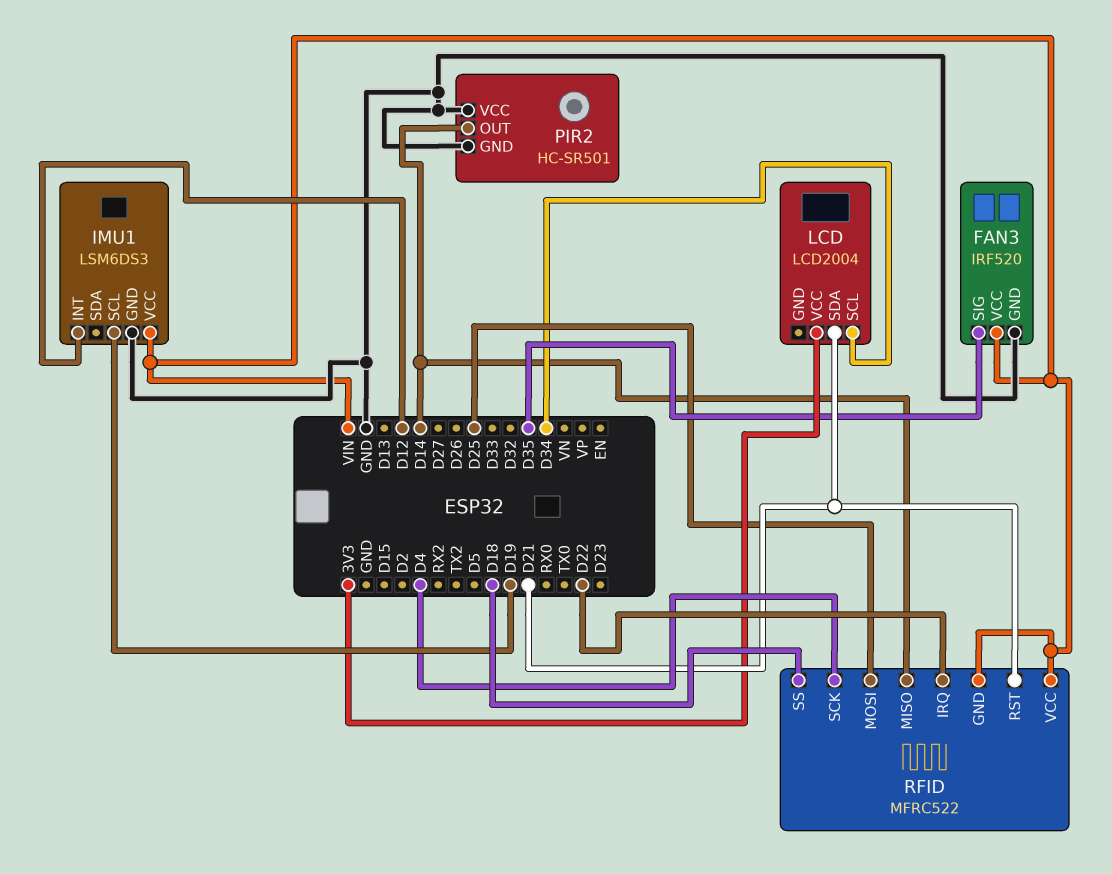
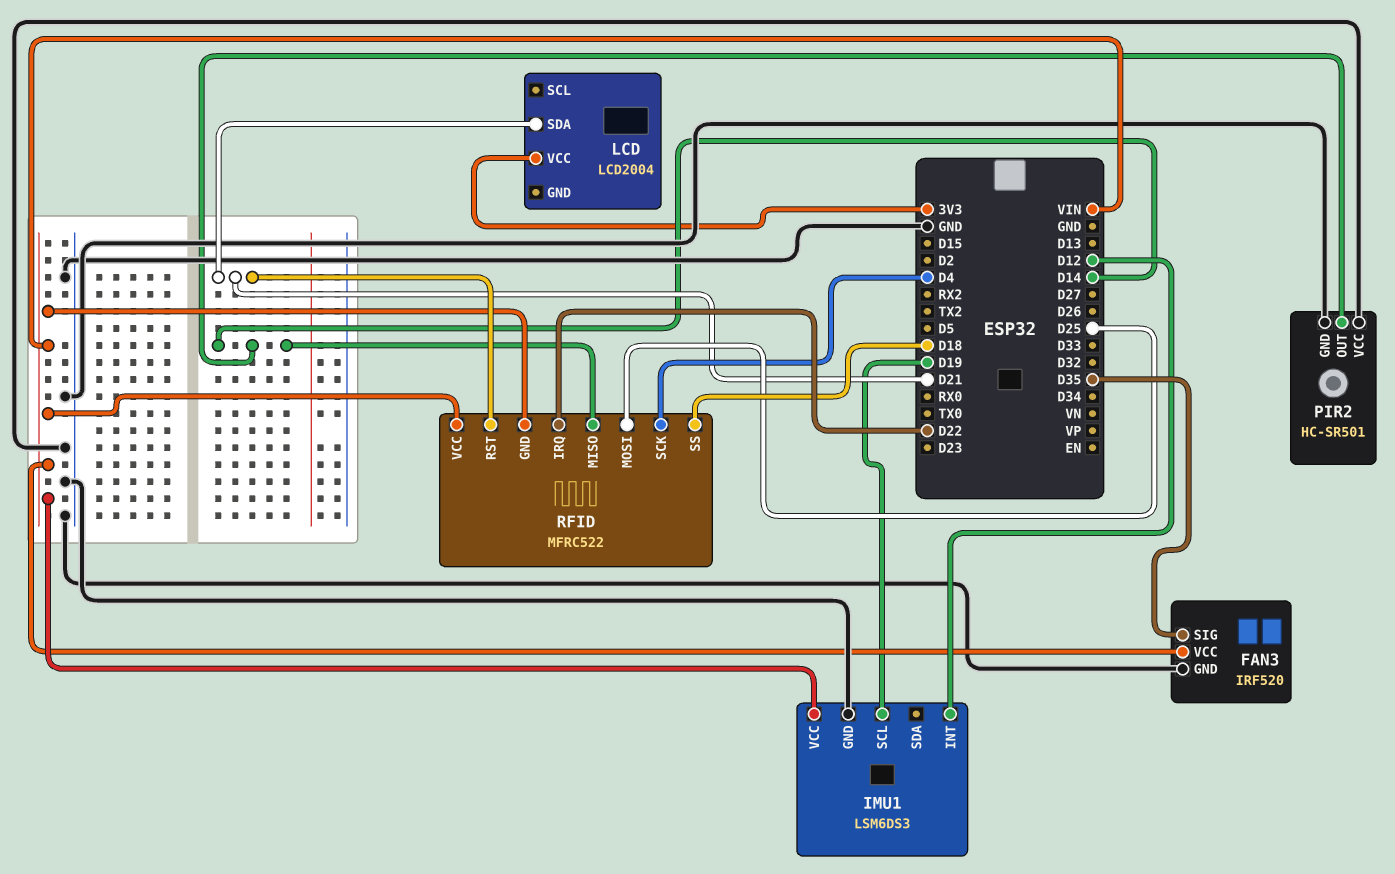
LCD pin SCL: D34 -> none

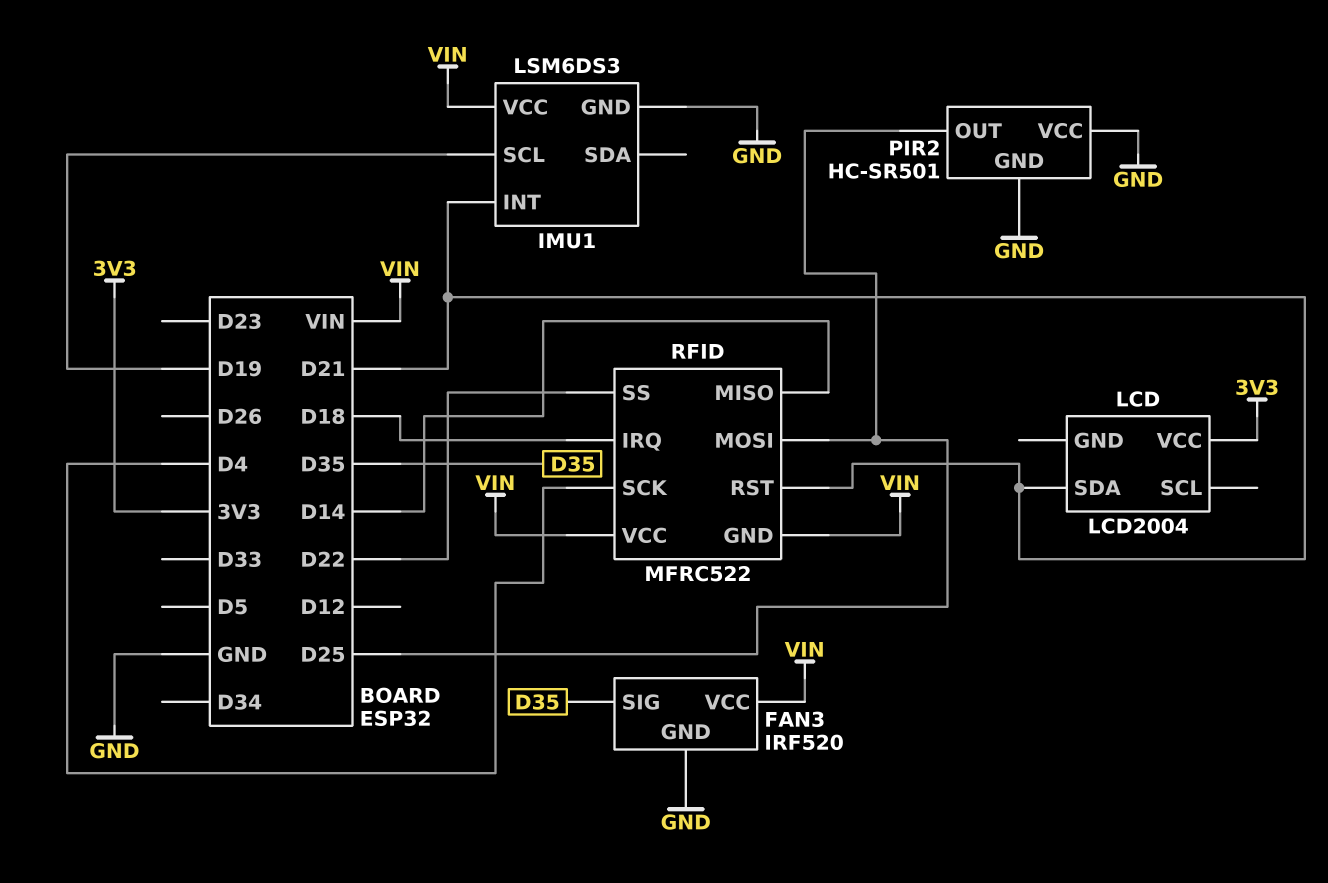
IMU1 pin INT: D12 -> D21
PIR2 pin OUT: D14 -> D25
RFID pin IRQ: D22 -> D18
RFID pin SS: D18 -> D22

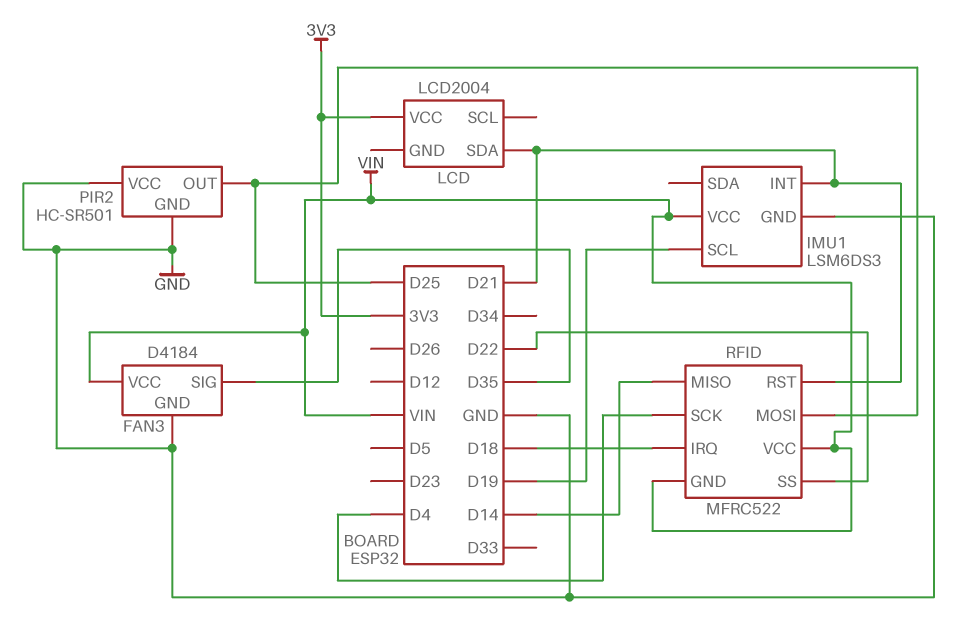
FAN3: IRF520 -> D4184

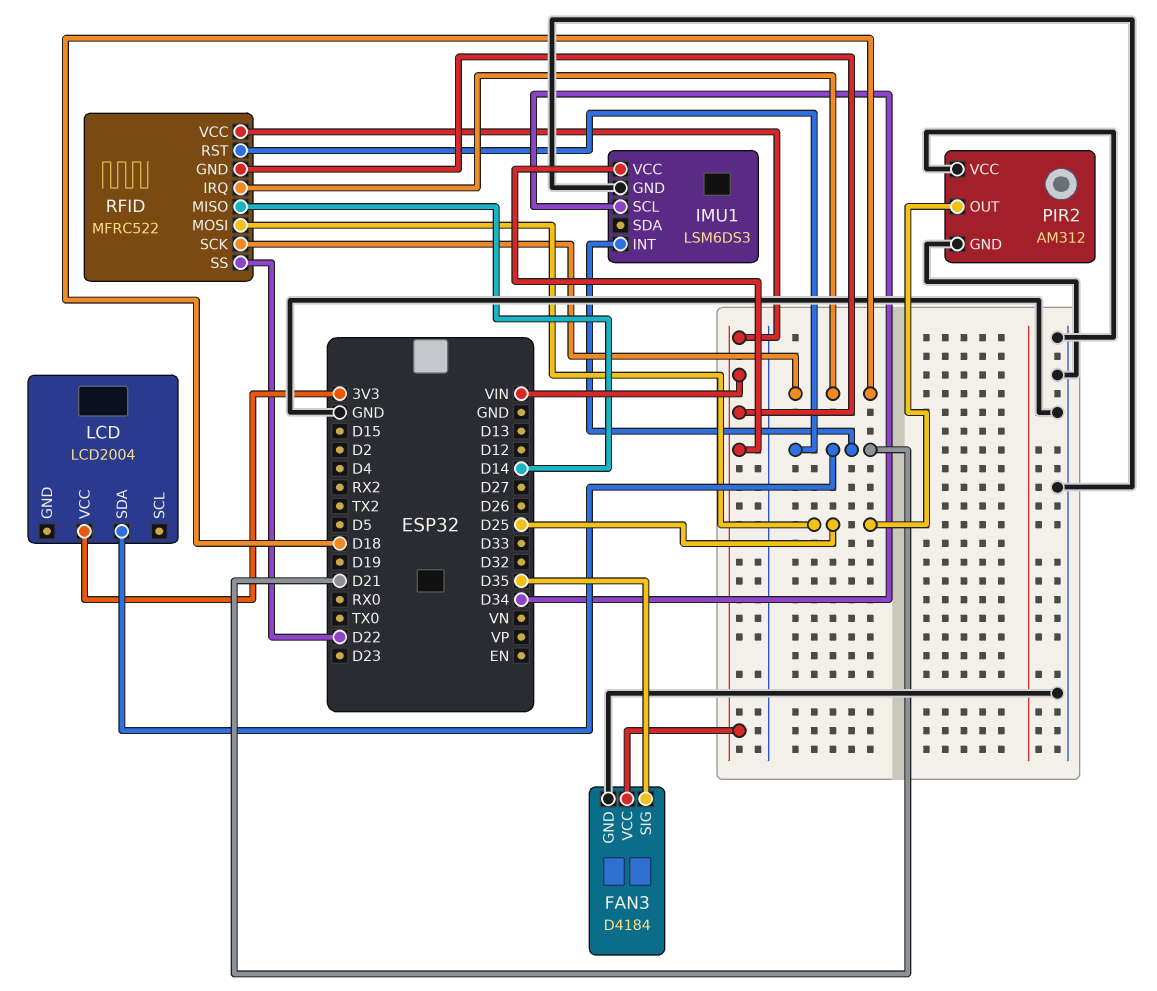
IMU1 pin SCL: D19 -> D34
PIR2: HC-SR501 -> AM312
RFID pin SCK: D4 -> D18

